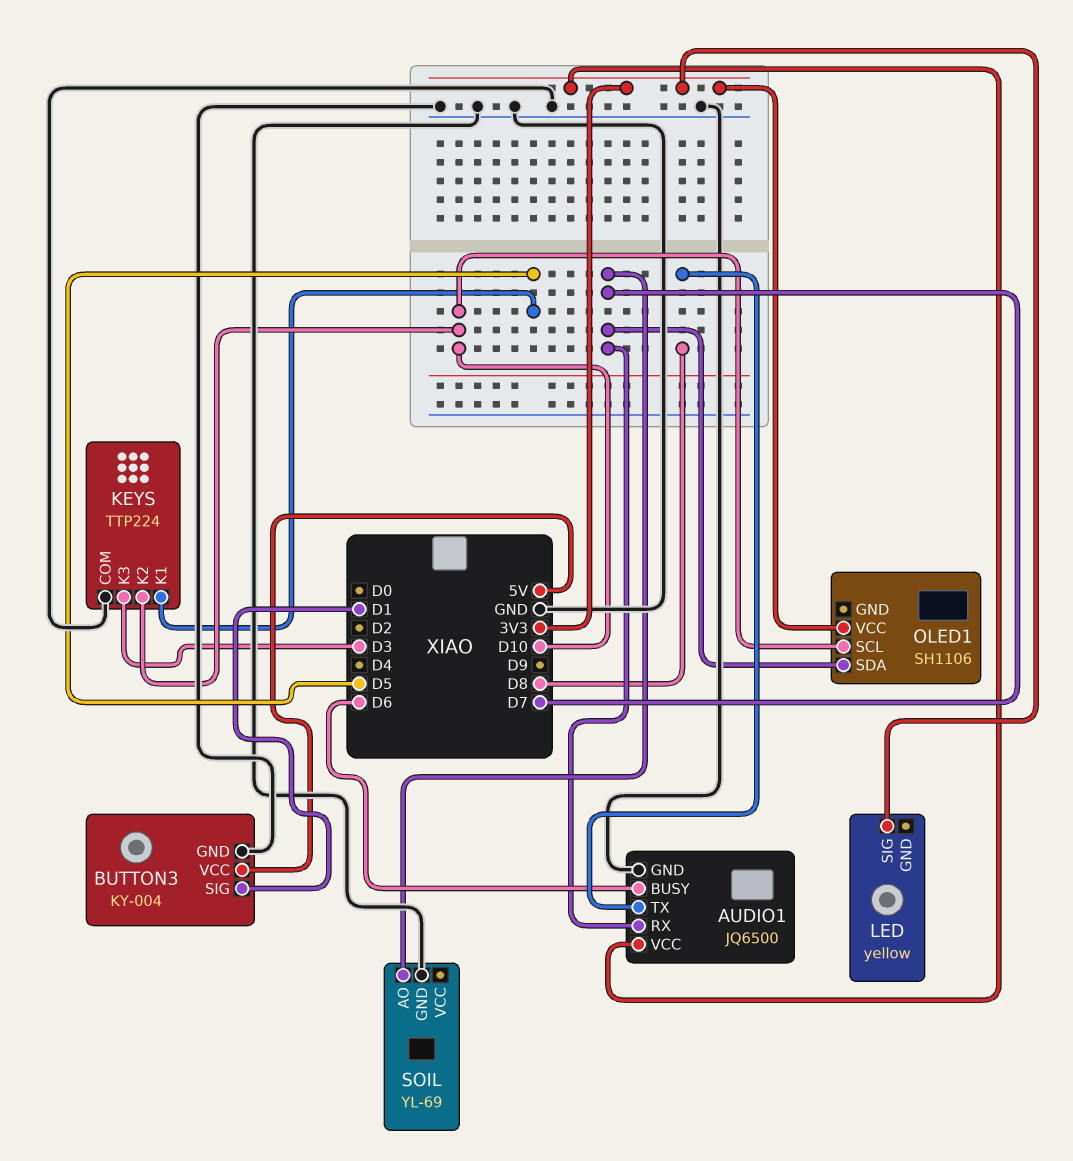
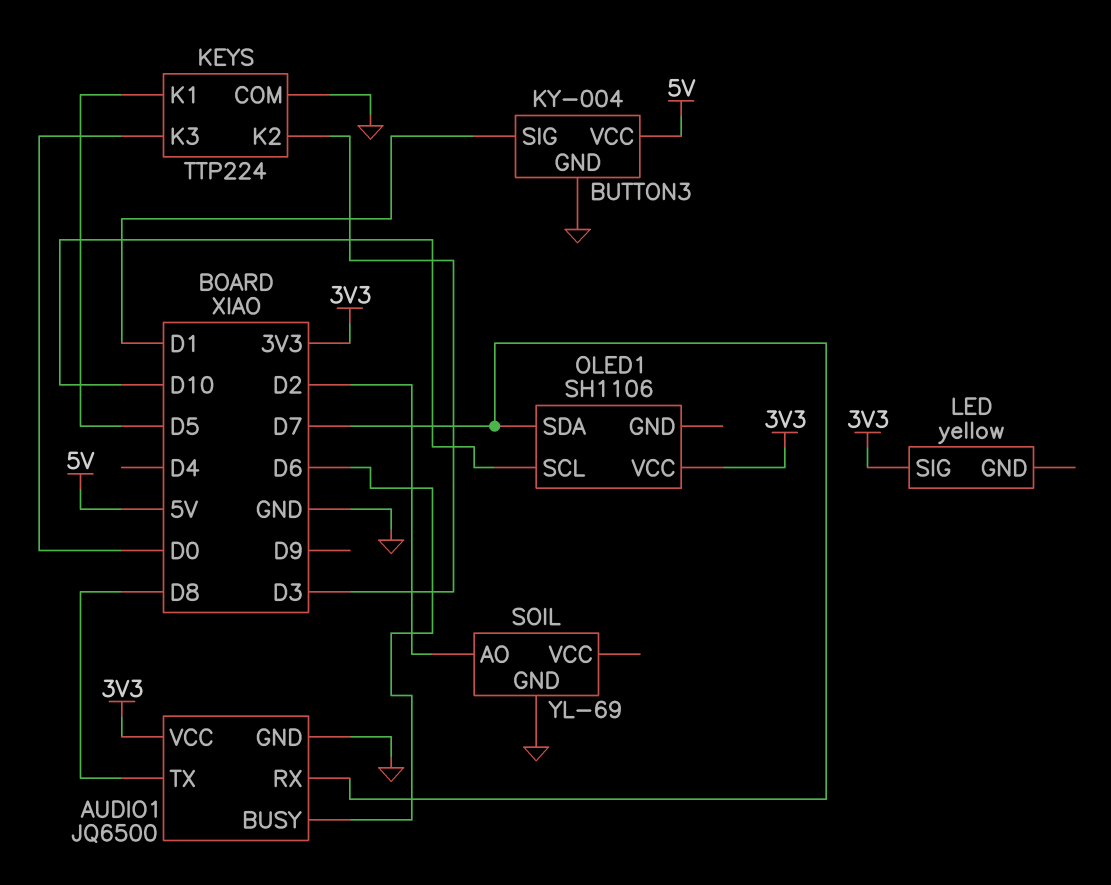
KEYS pin K2: D10 -> D3
KEYS pin K3: D3 -> D0
SOIL pin AO: D7 -> D2

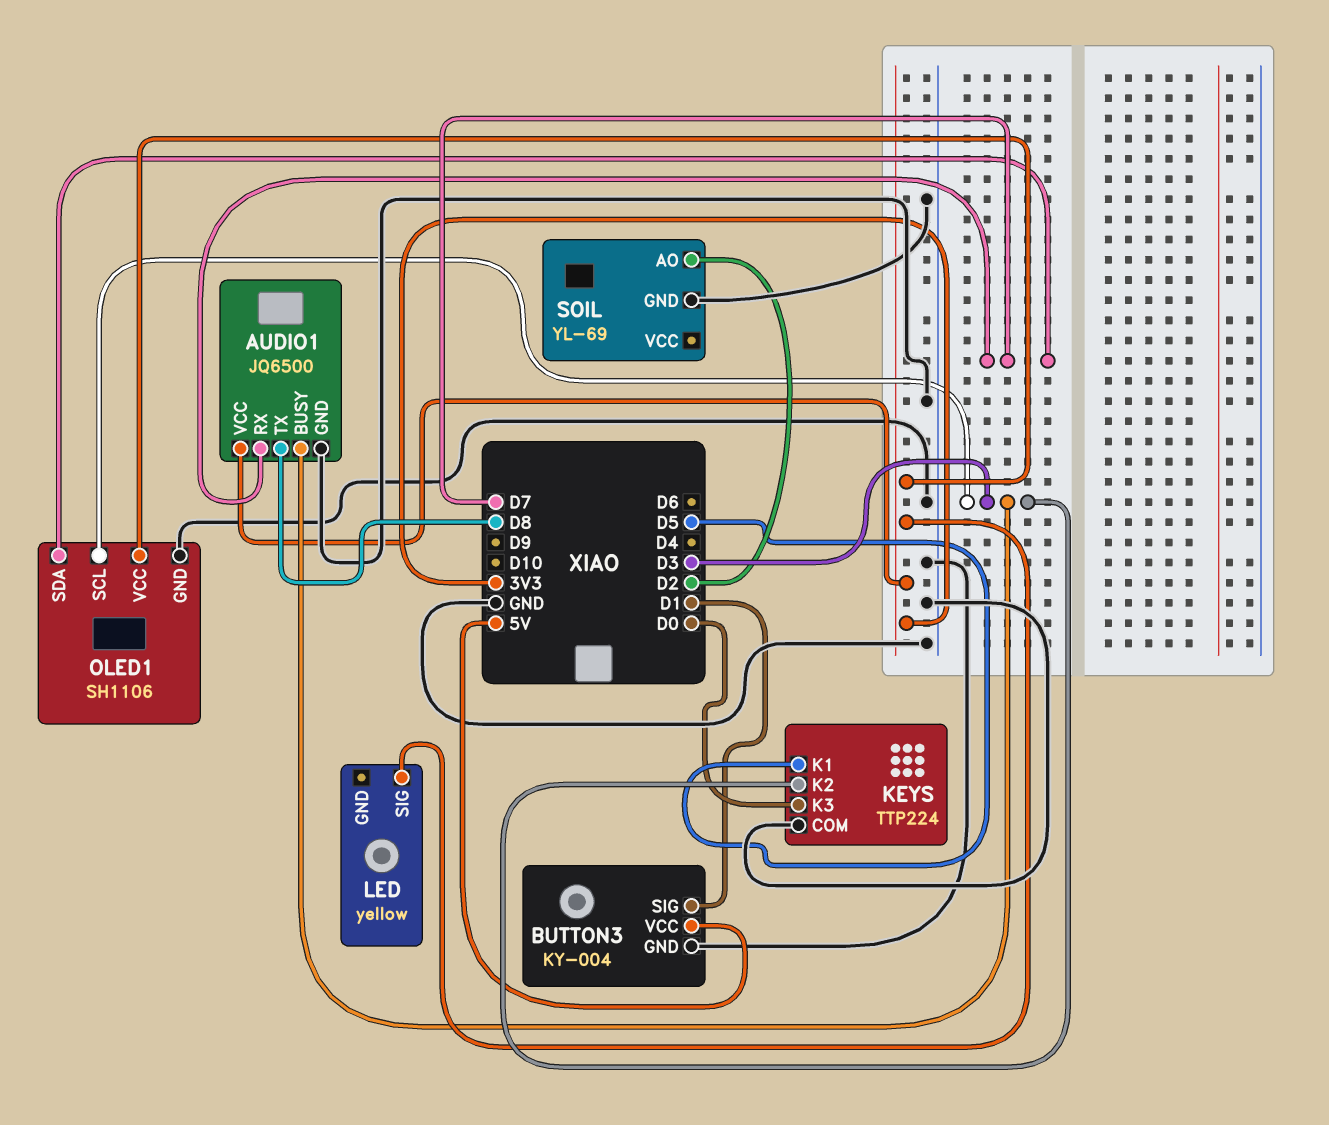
AUDIO1 pin BUSY: D6 -> D3
OLED1 pin GND: none -> GND
OLED1 pin SCL: D10 -> D3

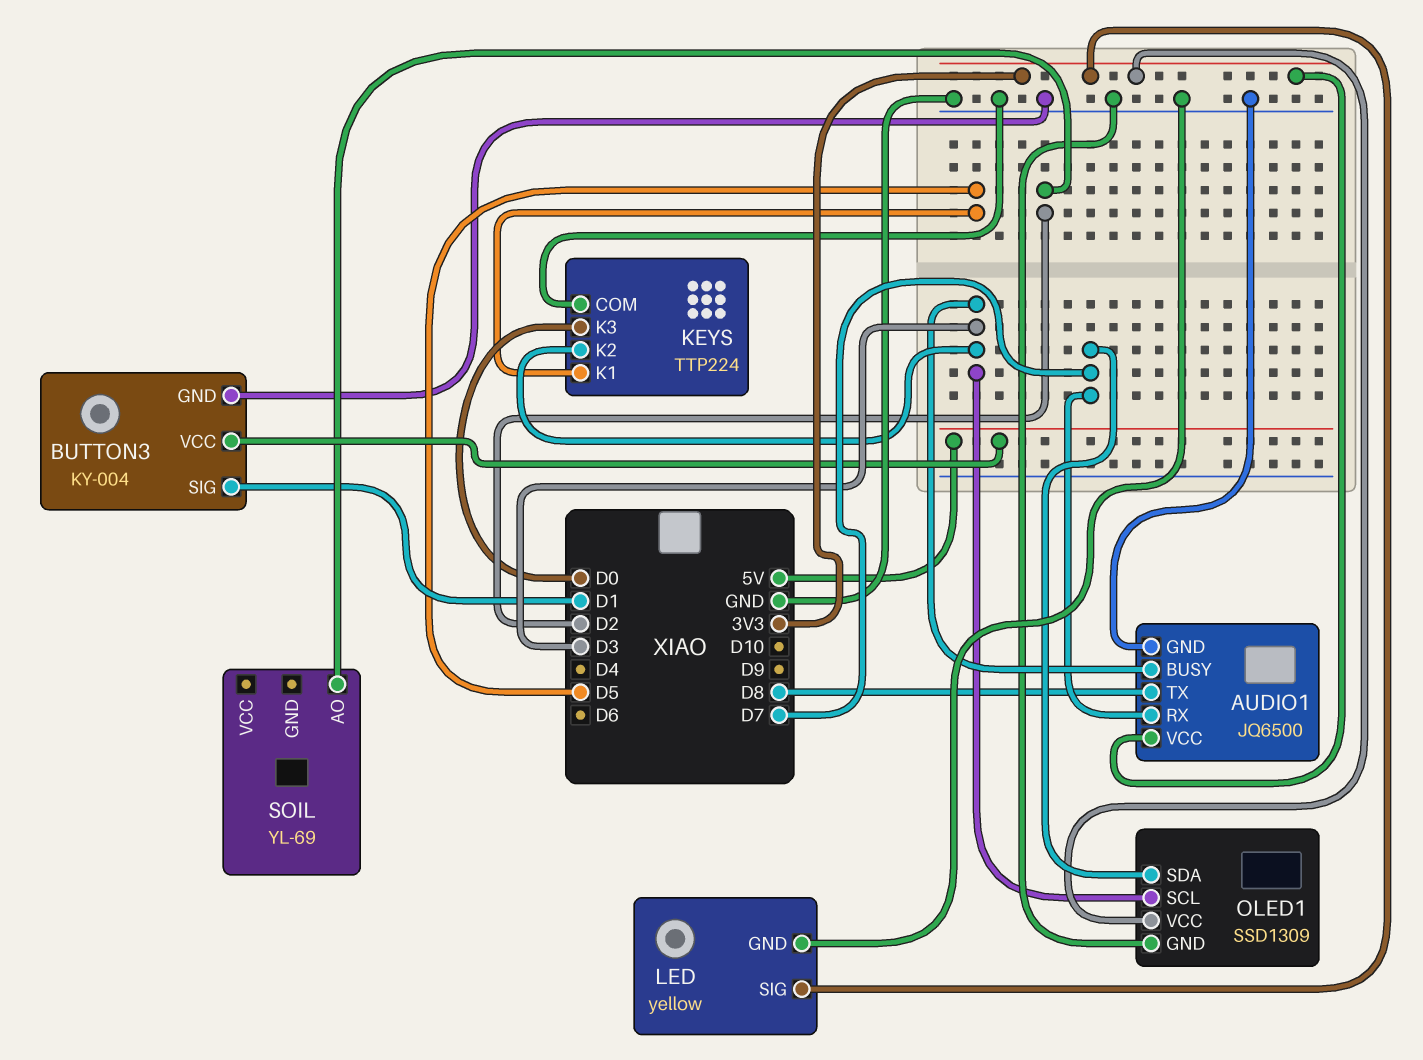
LED pin GND: none -> GND
OLED1: SH1106 -> SSD1309
SOIL pin GND: GND -> none

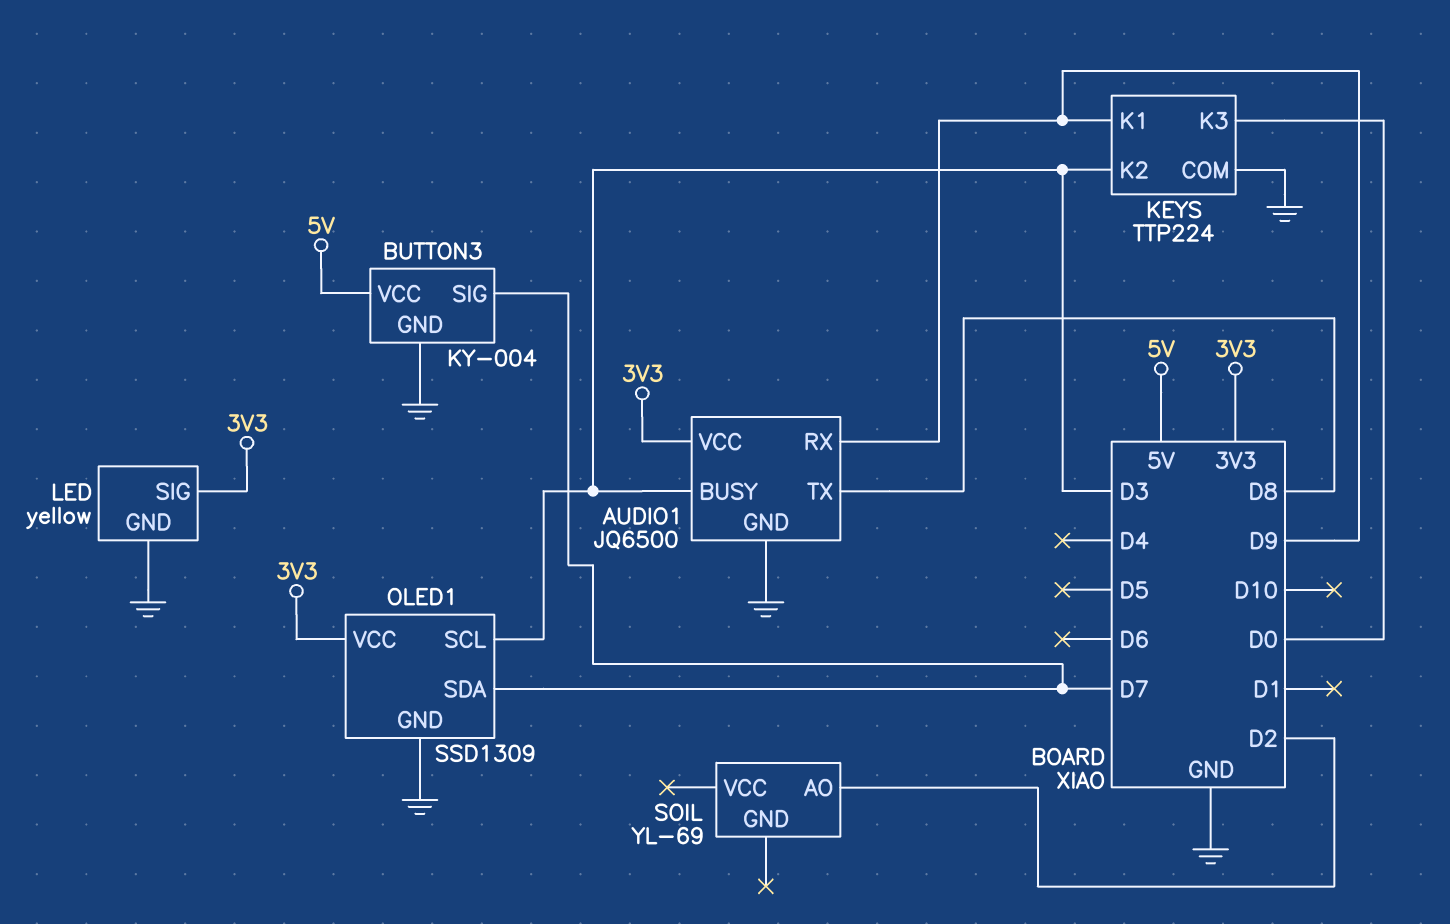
AUDIO1 pin RX: D7 -> D9
BUTTON3 pin SIG: D1 -> D7
KEYS pin K1: D5 -> D9

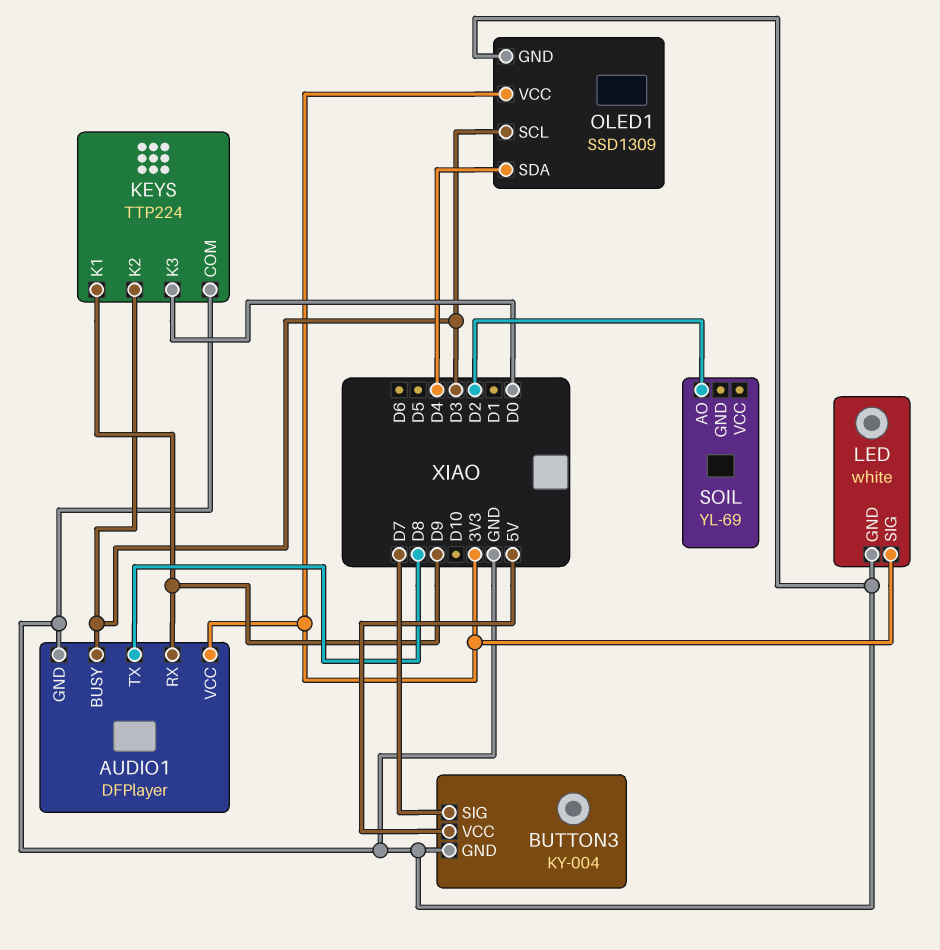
AUDIO1: JQ6500 -> DFPlayer
LED: yellow -> white
OLED1 pin SDA: D7 -> D4

